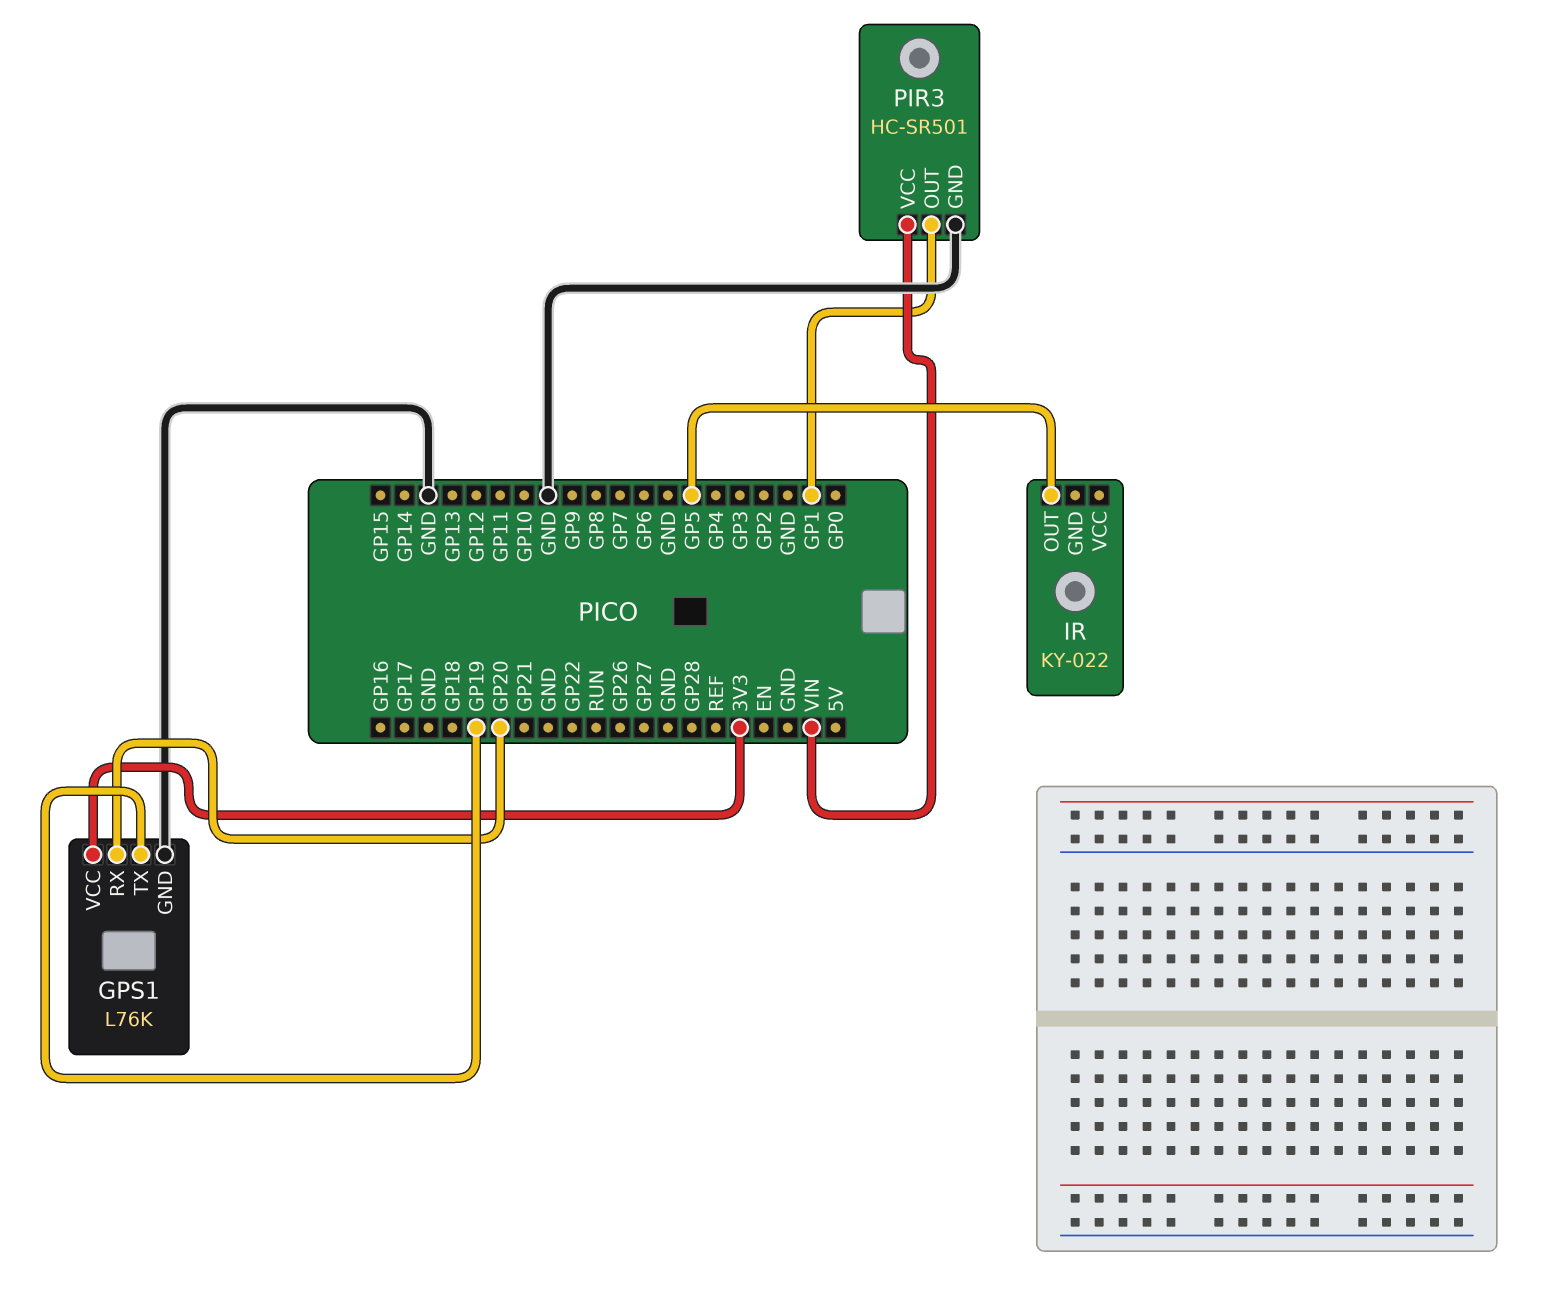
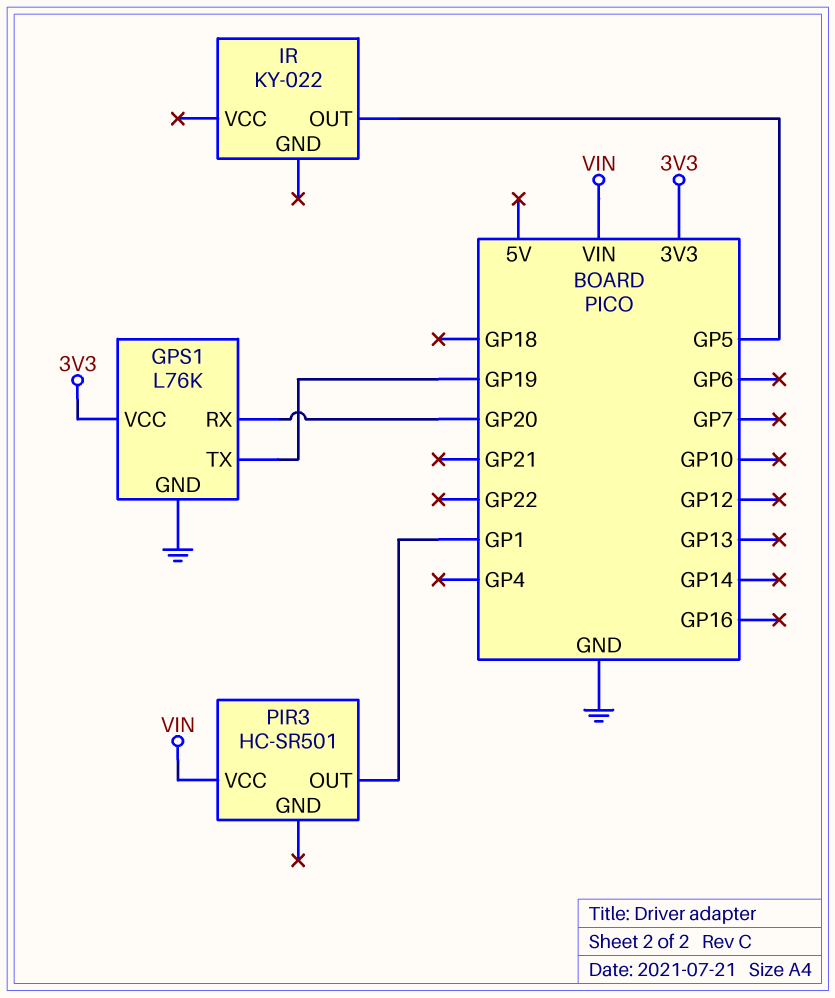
PIR3 pin GND: GND -> none

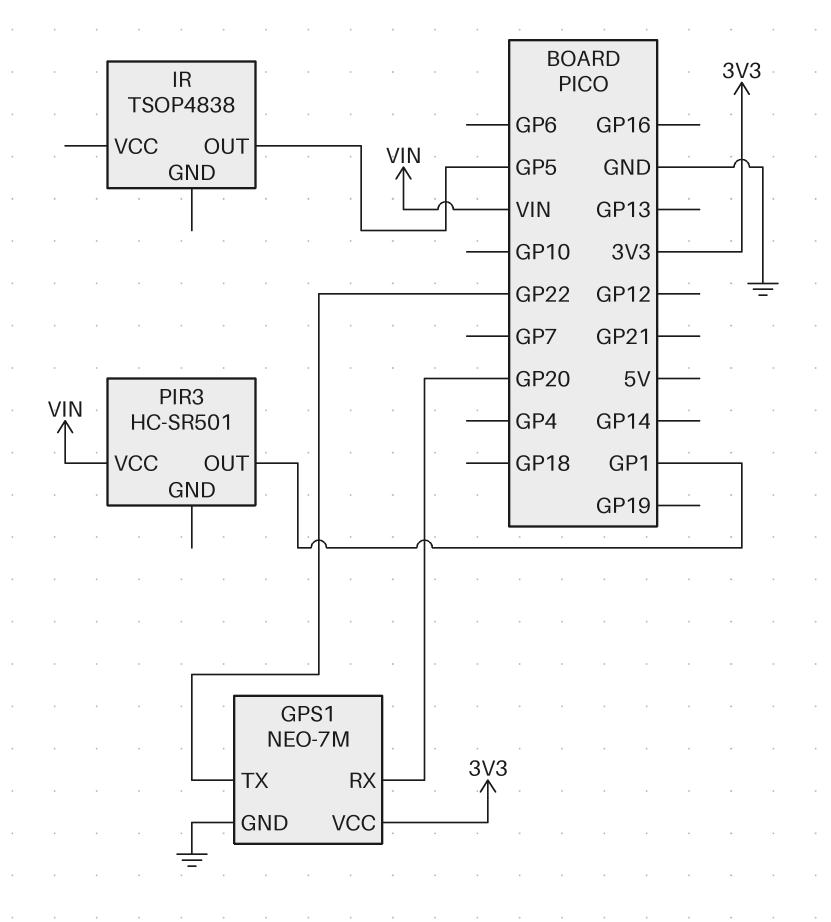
GPS1: L76K -> NEO-7M
GPS1 pin TX: GP19 -> GP22
IR: KY-022 -> TSOP4838

